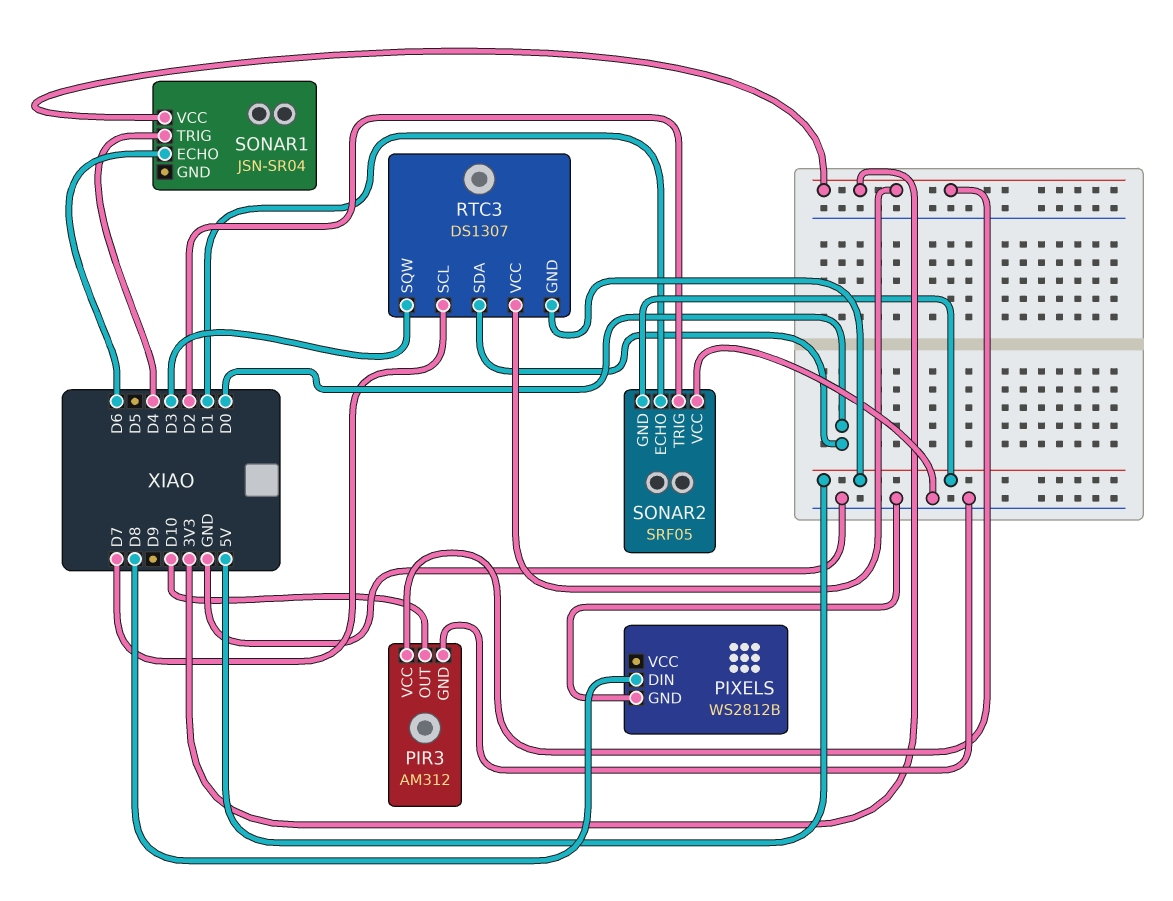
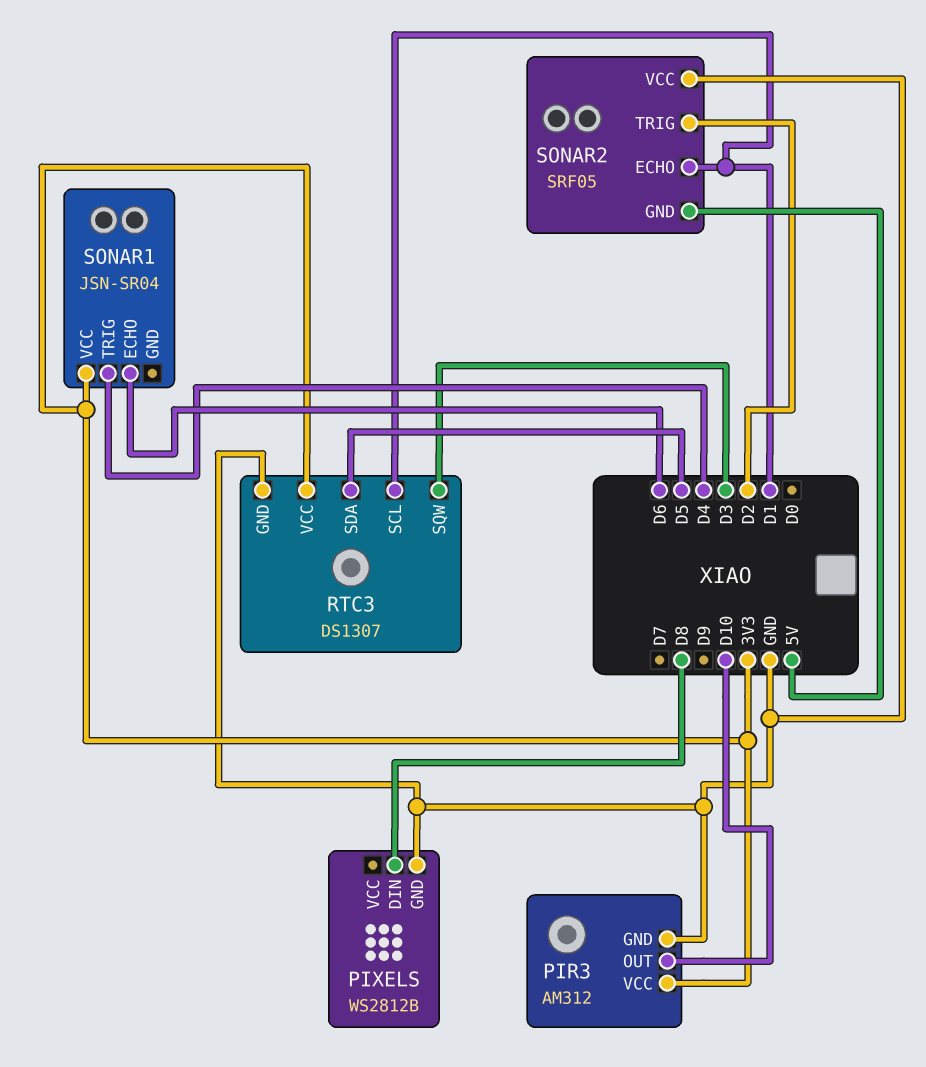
RTC3 pin GND: 5V -> GND
RTC3 pin SCL: D7 -> D1
RTC3 pin SDA: D0 -> D5

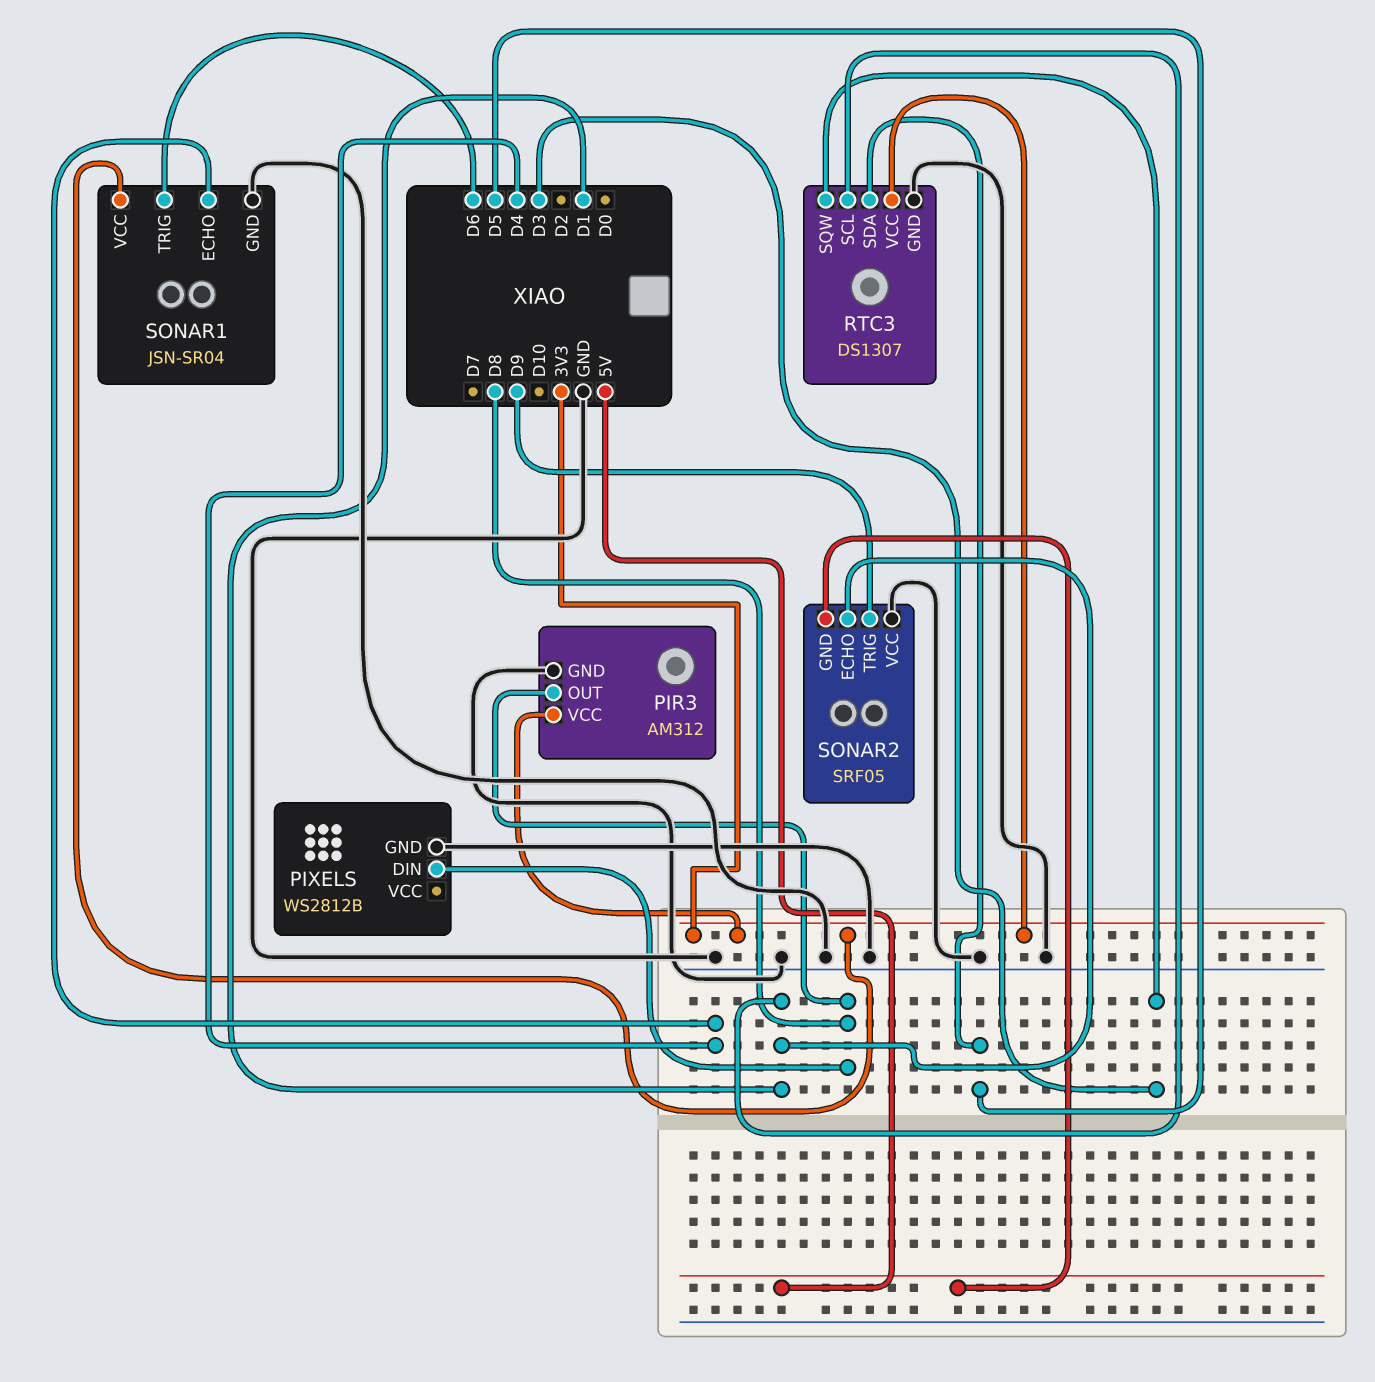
PIR3 pin OUT: D10 -> D8
SONAR1 pin ECHO: D6 -> D4
SONAR1 pin GND: none -> GND
SONAR1 pin TRIG: D4 -> D6
SONAR2 pin TRIG: D2 -> D9

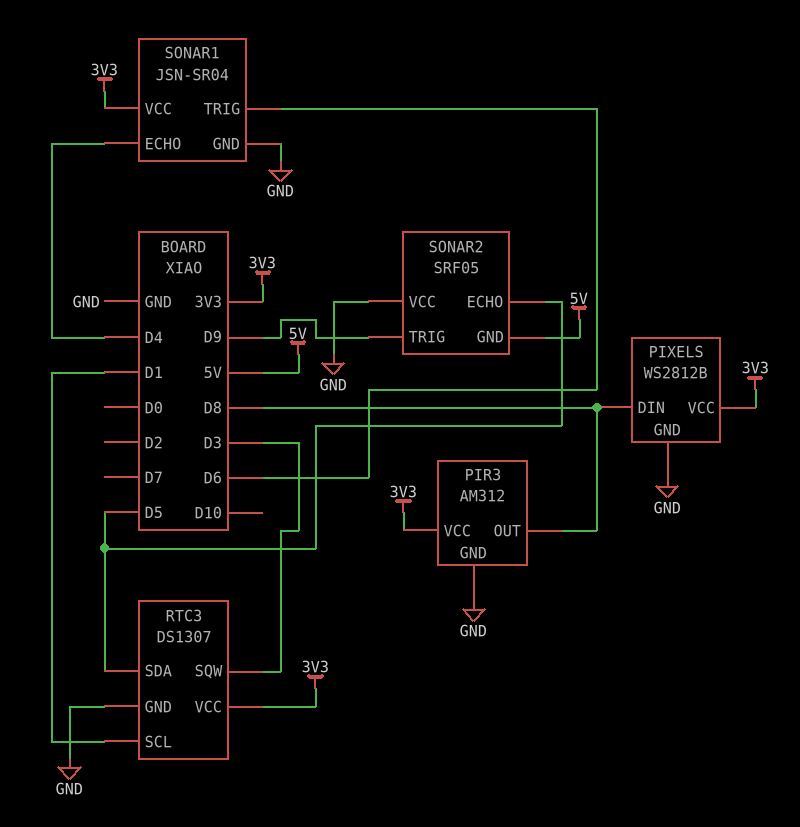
PIXELS pin VCC: none -> 3V3
SONAR2 pin ECHO: D1 -> D5

